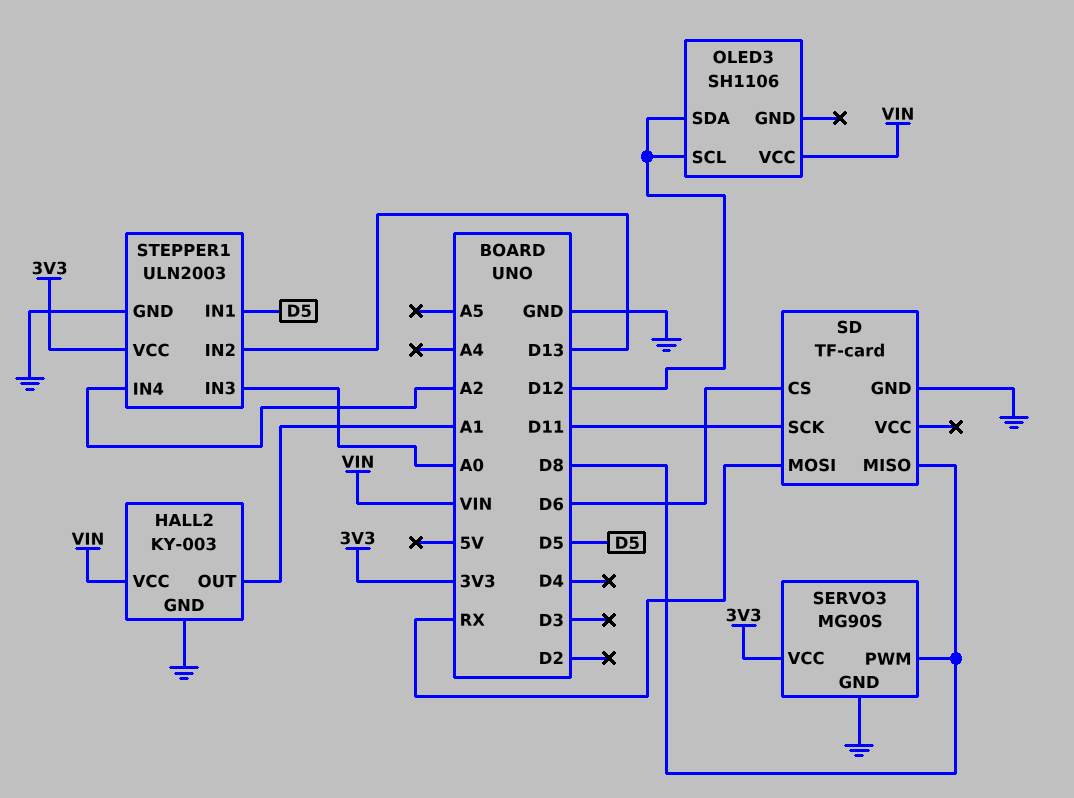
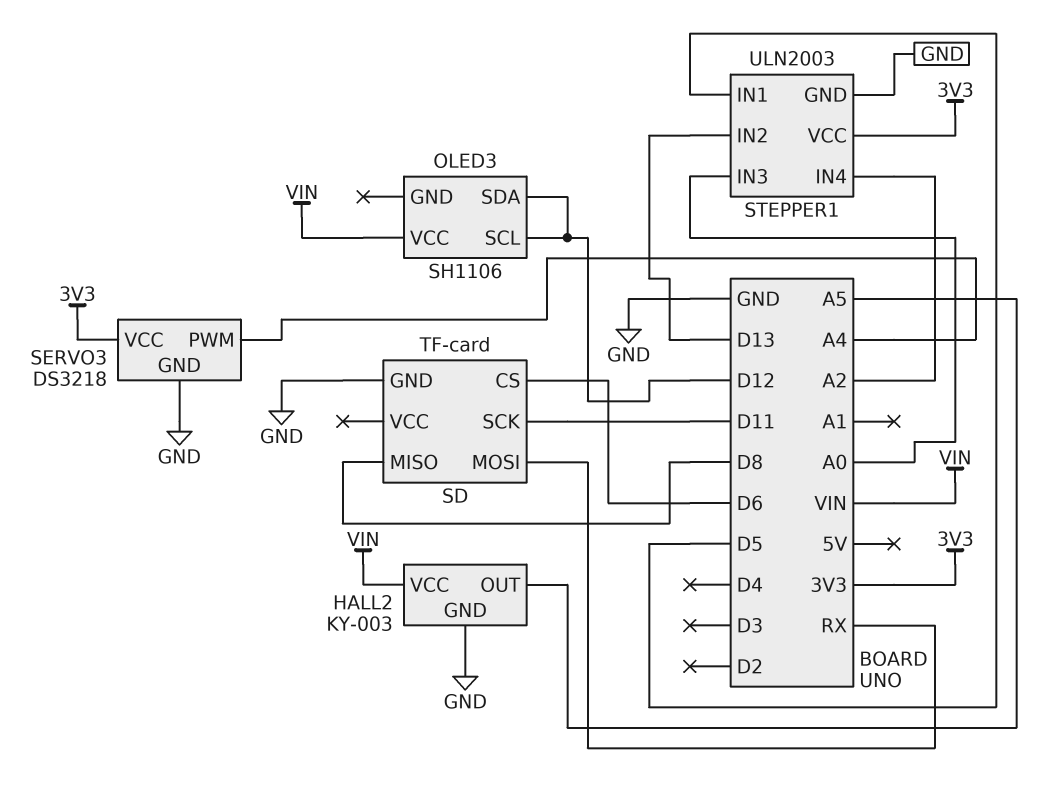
HALL2 pin OUT: A1 -> A5
SERVO3: MG90S -> DS3218
SERVO3 pin PWM: D8 -> A4

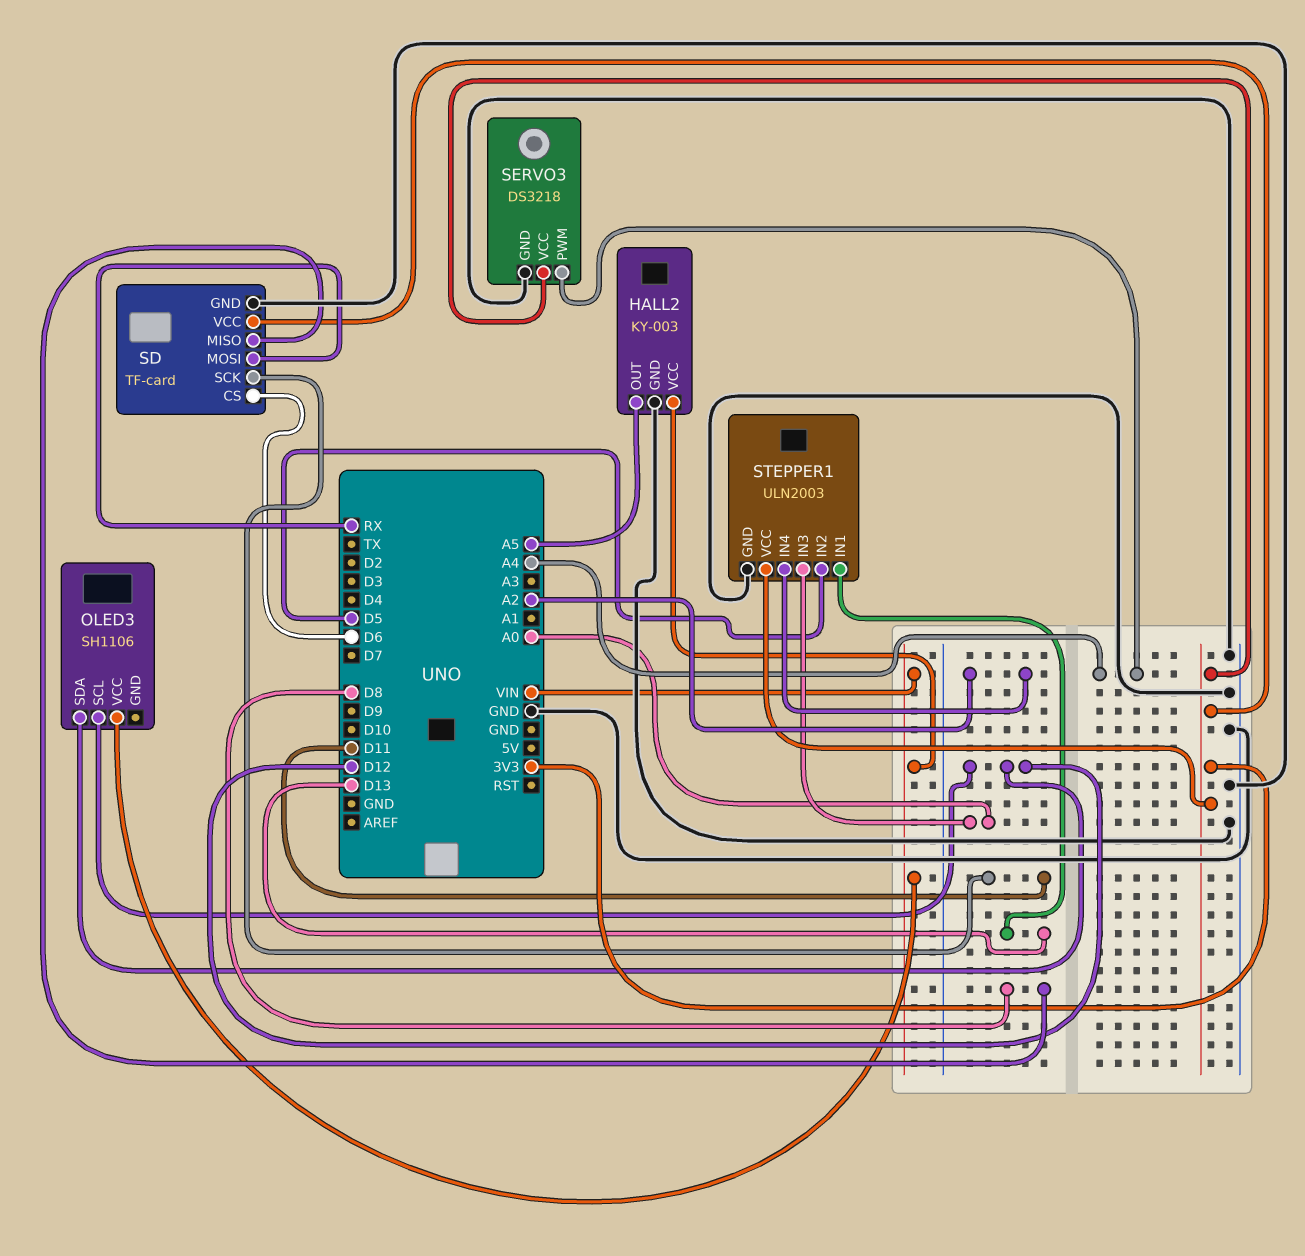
SD pin VCC: none -> 3V3
STEPPER1 pin IN1: D5 -> D13
STEPPER1 pin IN2: D13 -> D5

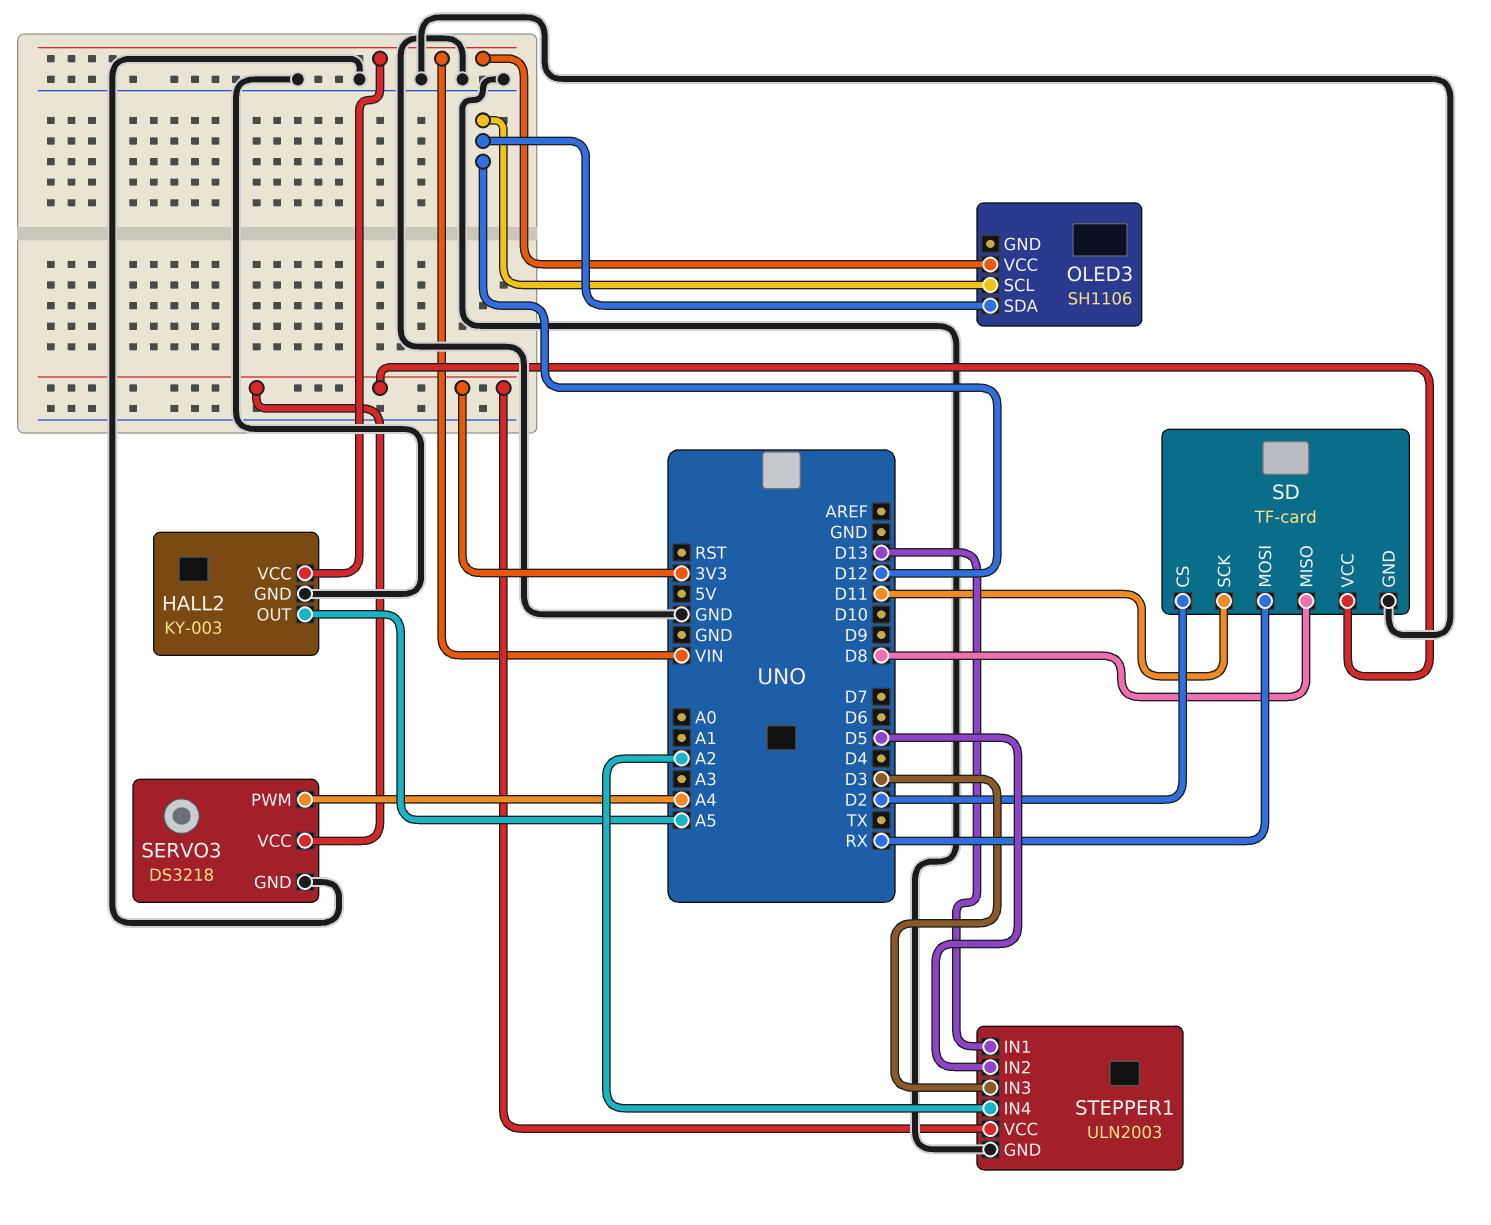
SD pin CS: D6 -> D2
STEPPER1 pin IN3: A0 -> D3

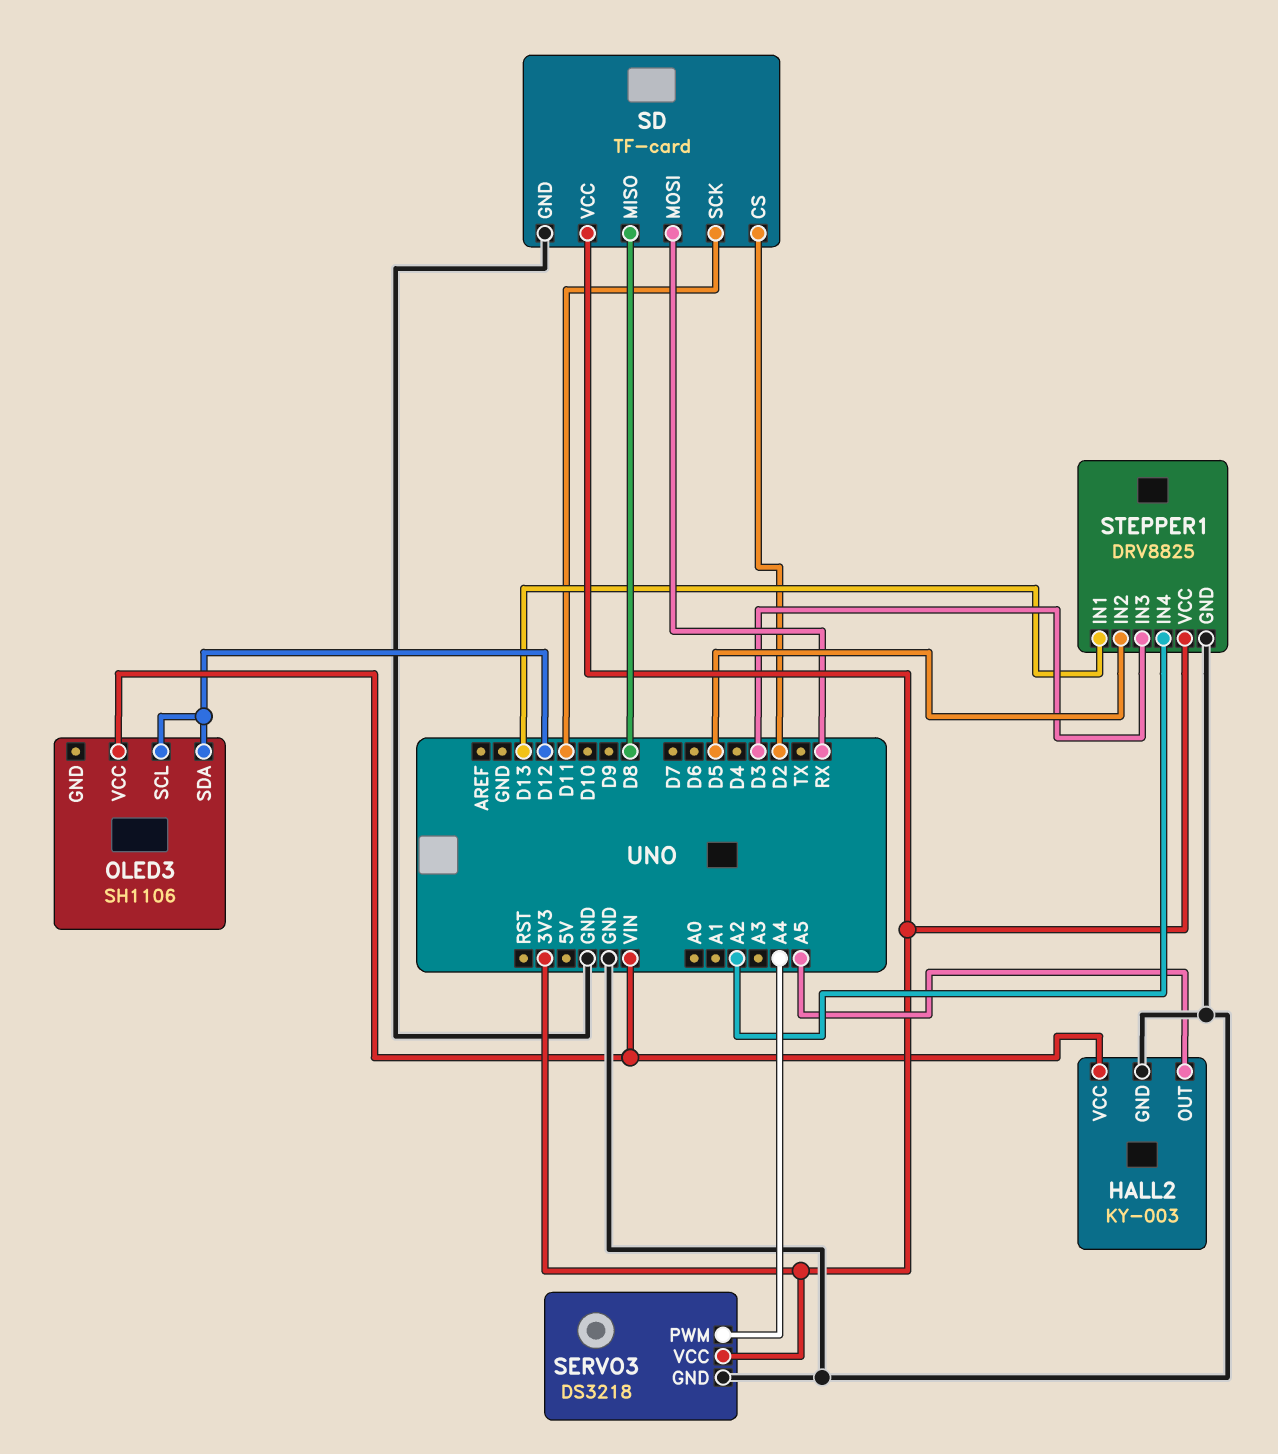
STEPPER1: ULN2003 -> DRV8825

